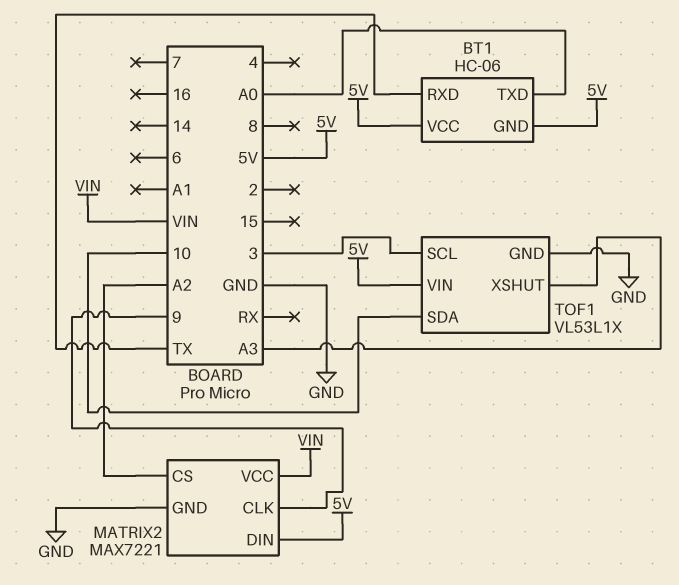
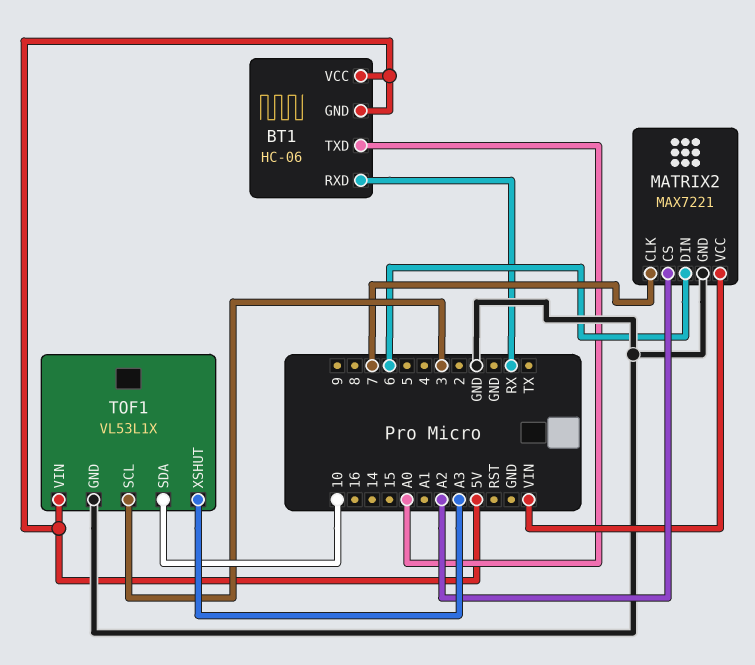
BT1 pin RXD: TX -> RX
MATRIX2 pin CLK: 9 -> 7
MATRIX2 pin DIN: 5V -> 6

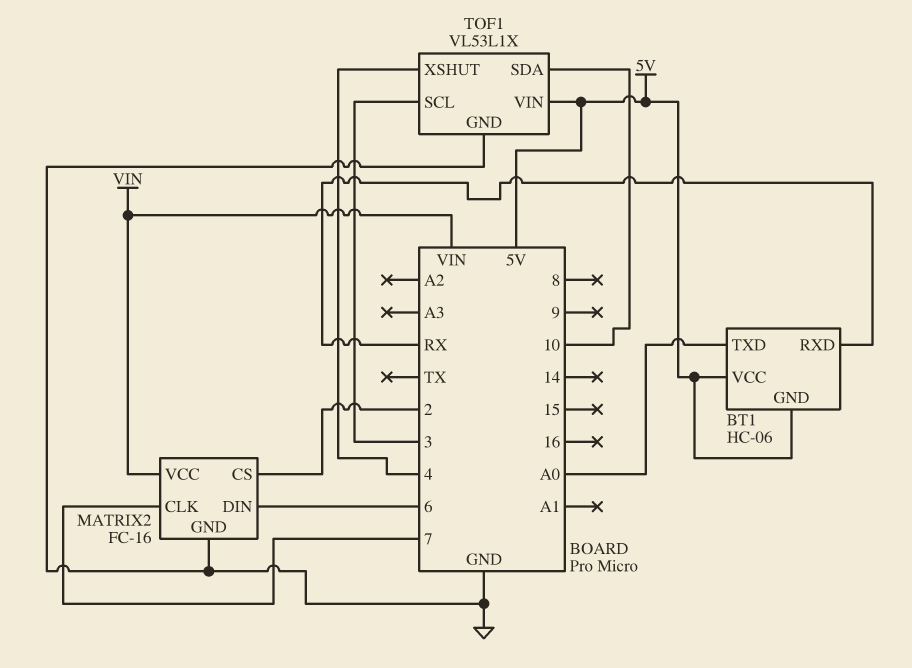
MATRIX2: MAX7221 -> FC-16
MATRIX2 pin CS: A2 -> 2
TOF1 pin XSHUT: A3 -> 4

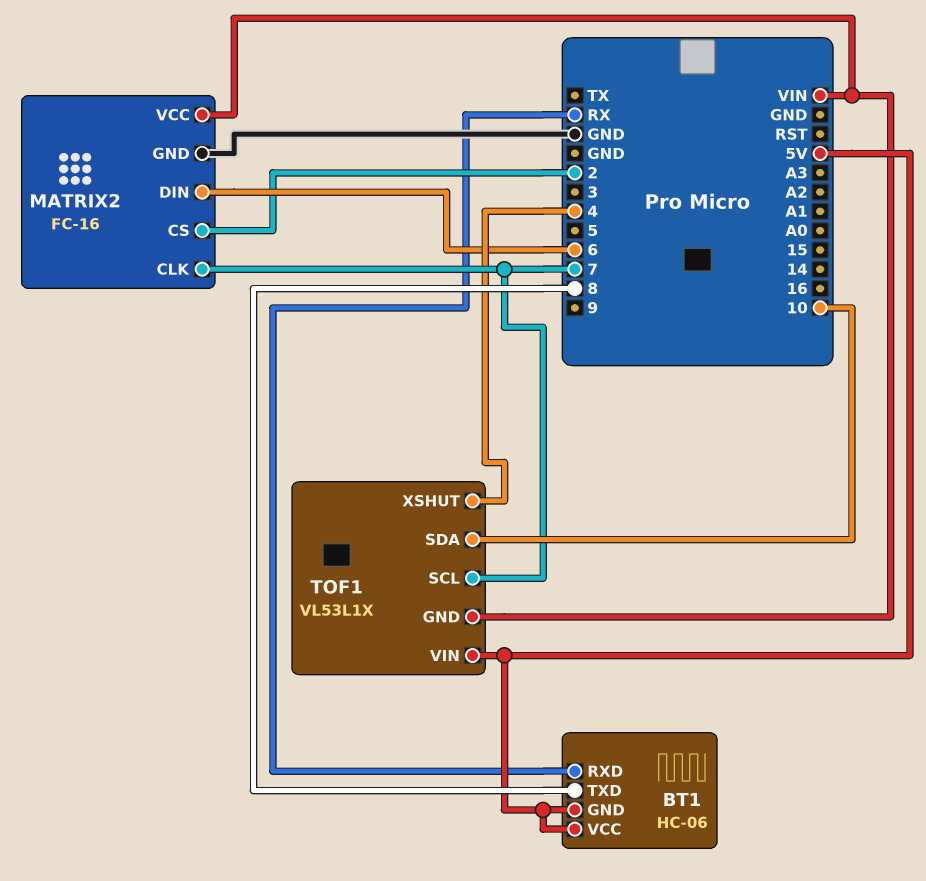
BT1 pin TXD: A0 -> 8
TOF1 pin GND: GND -> VIN
TOF1 pin SCL: 3 -> 7

